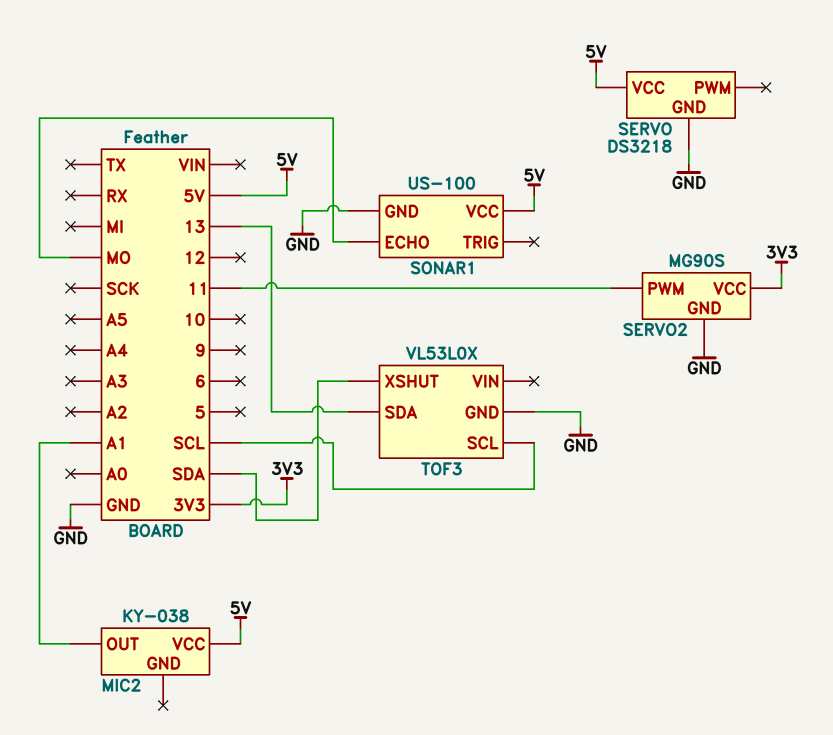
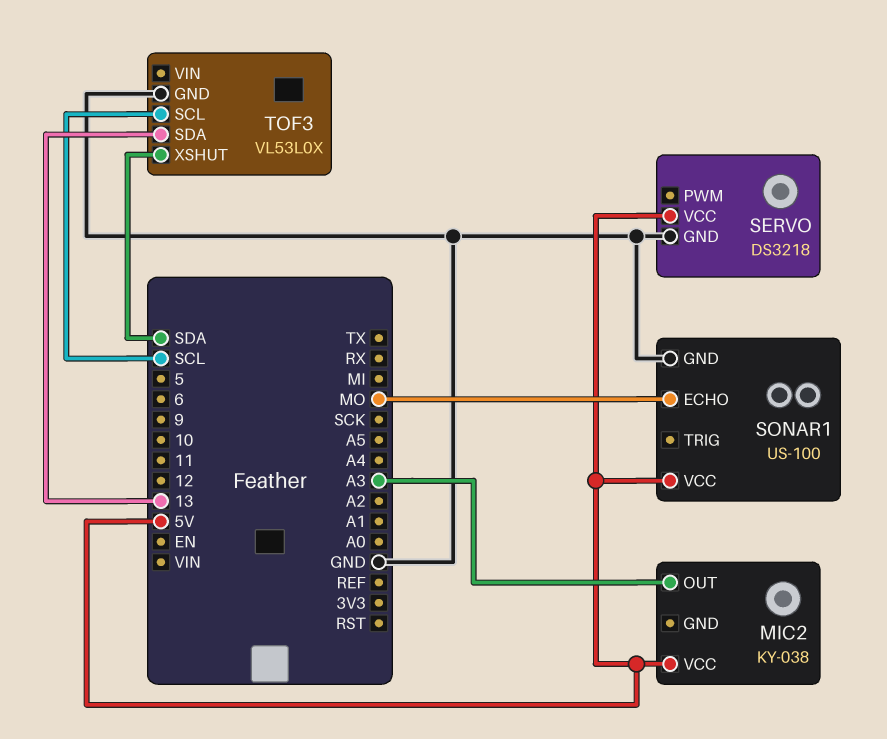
MIC2 pin OUT: A1 -> A3
SERVO2: MG90S -> none
SERVO2 pin GND: GND -> none
SERVO2 pin PWM: 11 -> none
SERVO2 pin VCC: 3V3 -> none

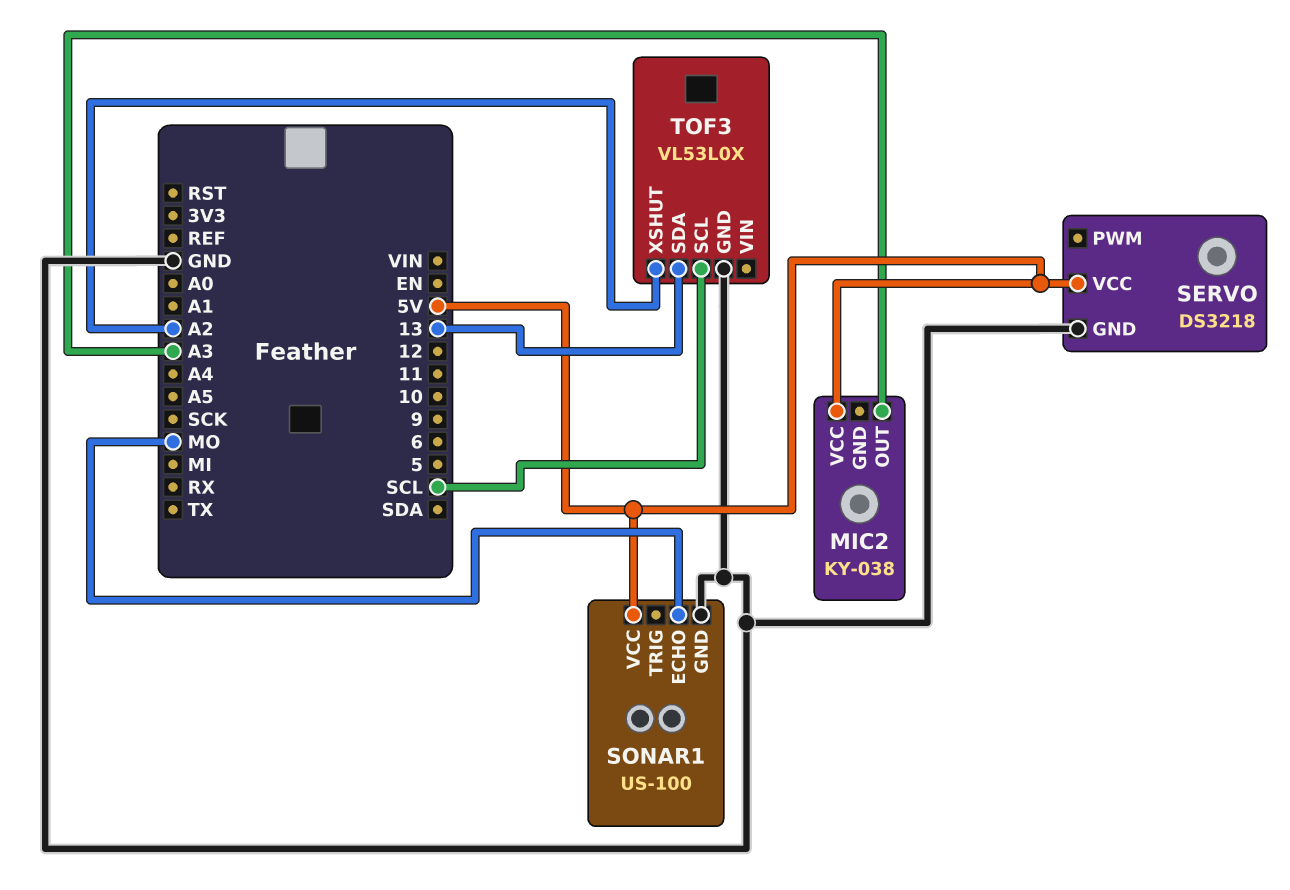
TOF3 pin XSHUT: SDA -> A2

